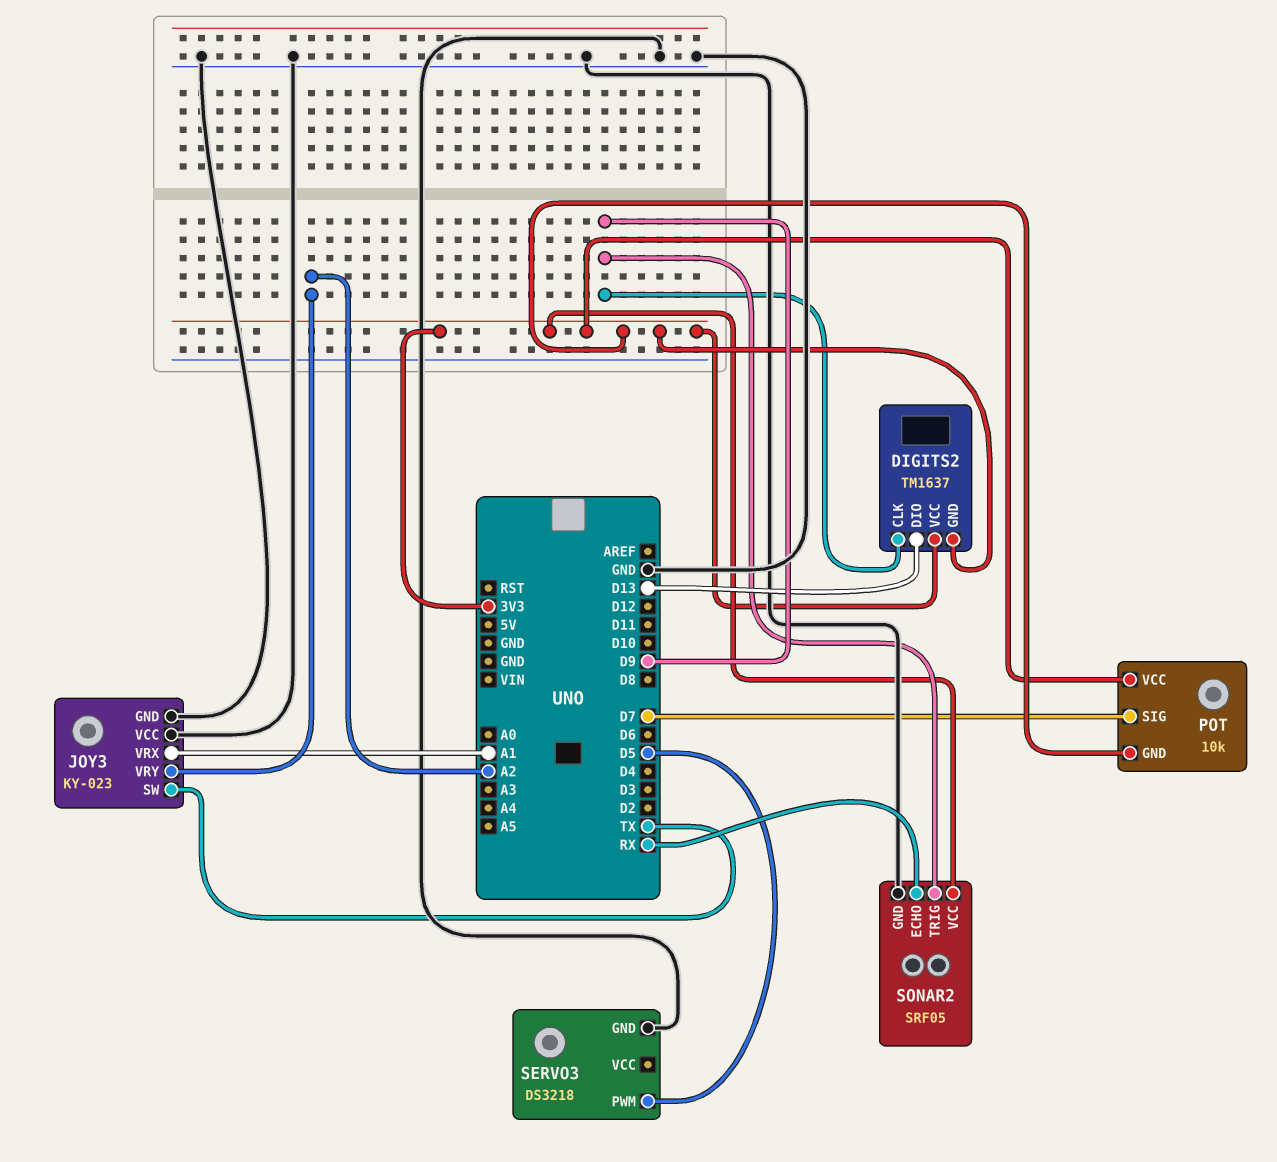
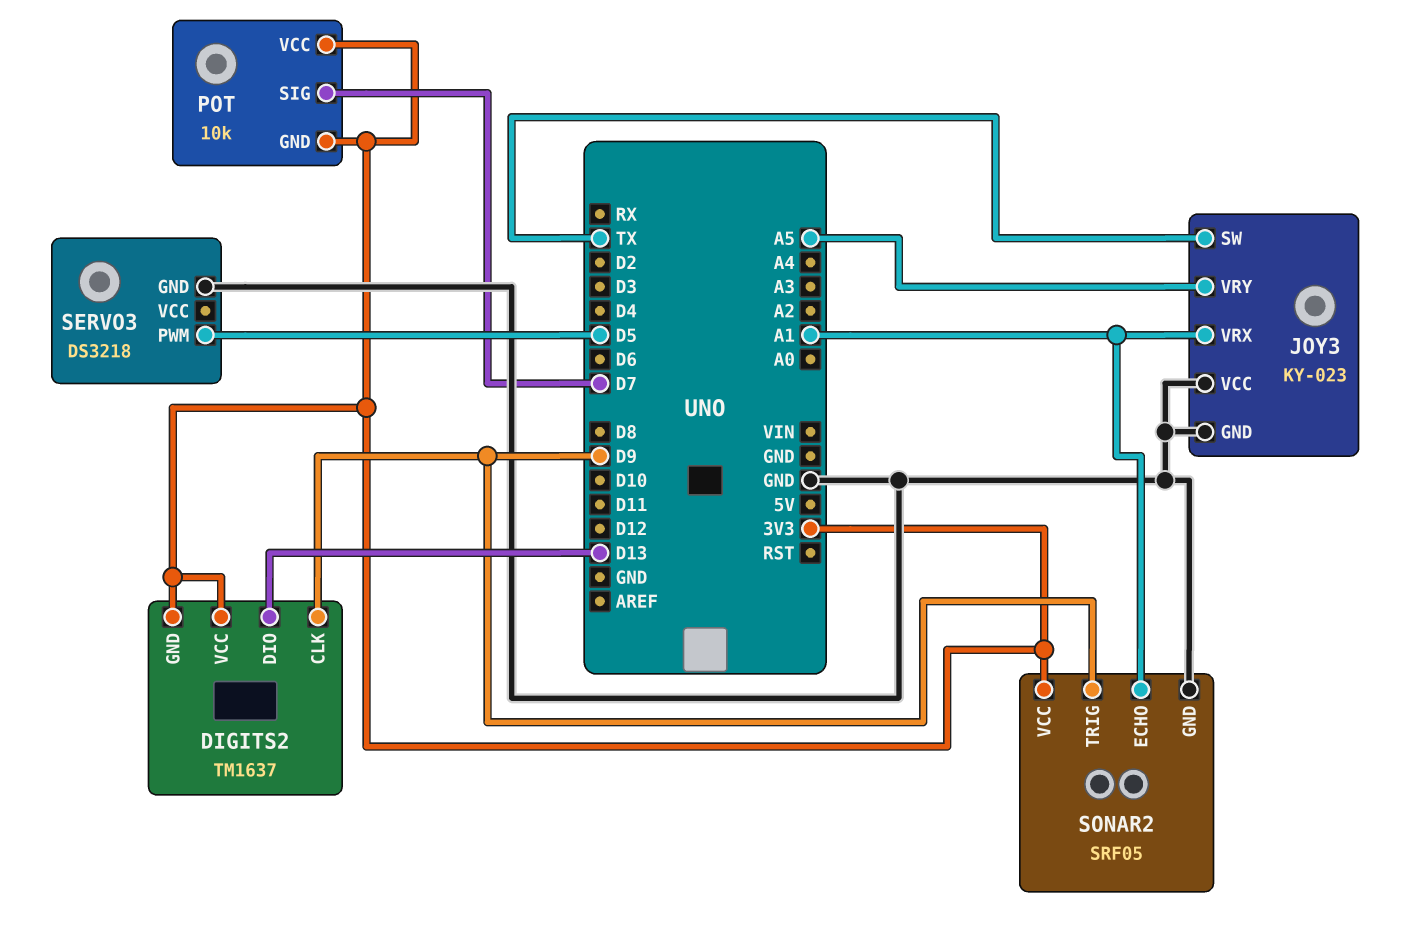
JOY3 pin VRY: A2 -> A5
SONAR2 pin ECHO: RX -> A1

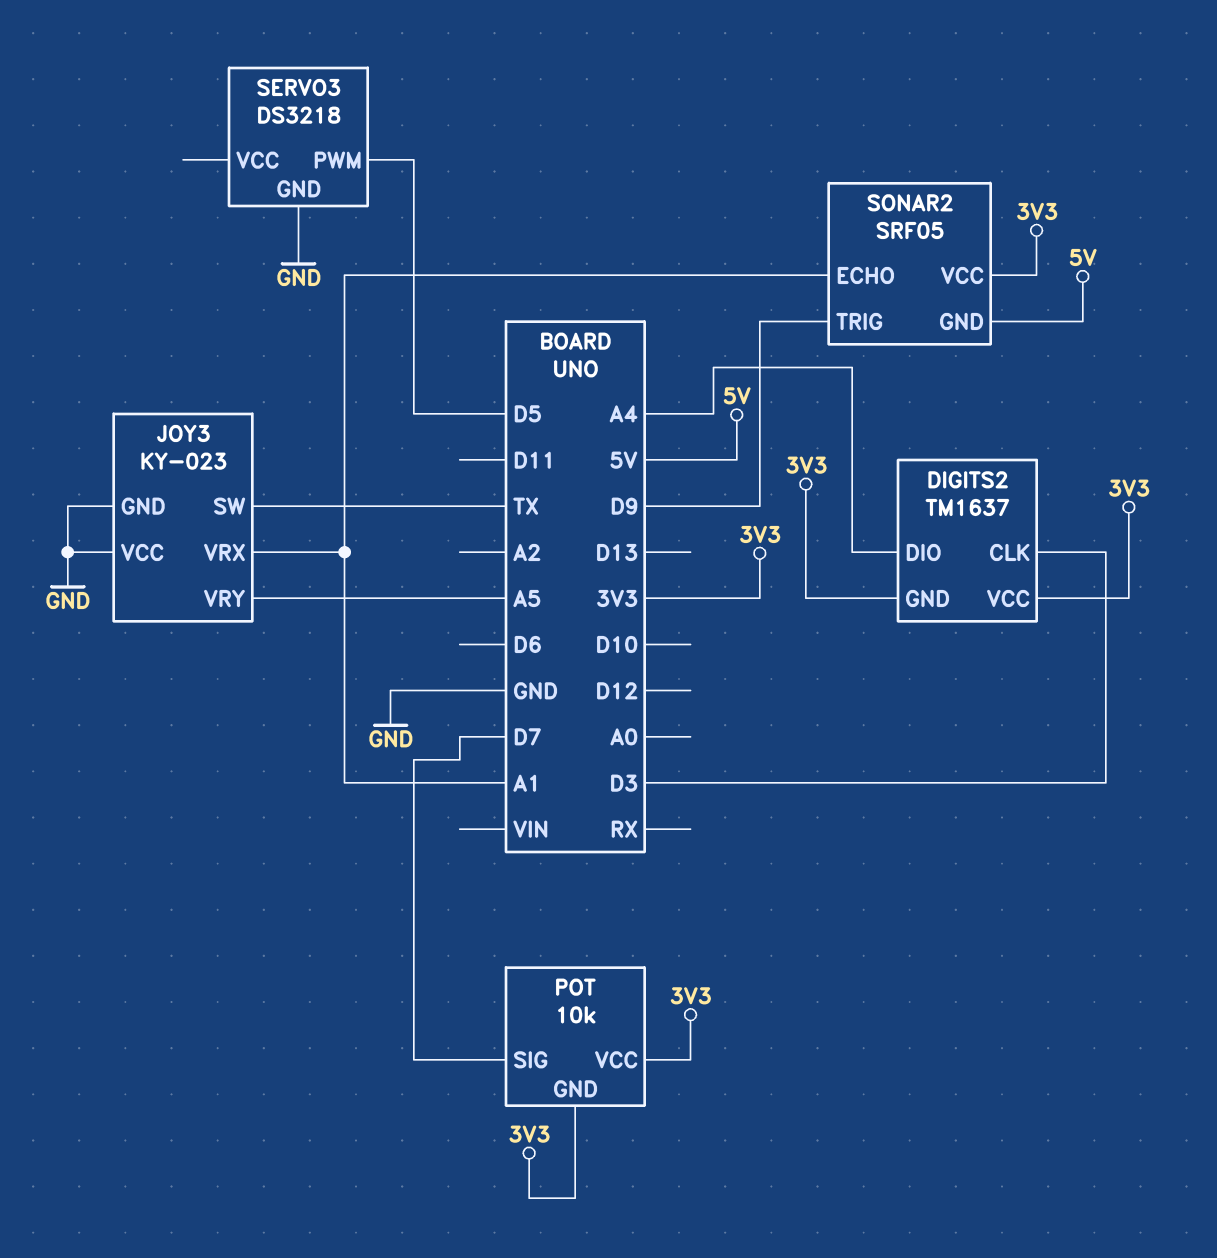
DIGITS2 pin CLK: D9 -> D3
DIGITS2 pin DIO: D13 -> A4
SONAR2 pin GND: GND -> 5V

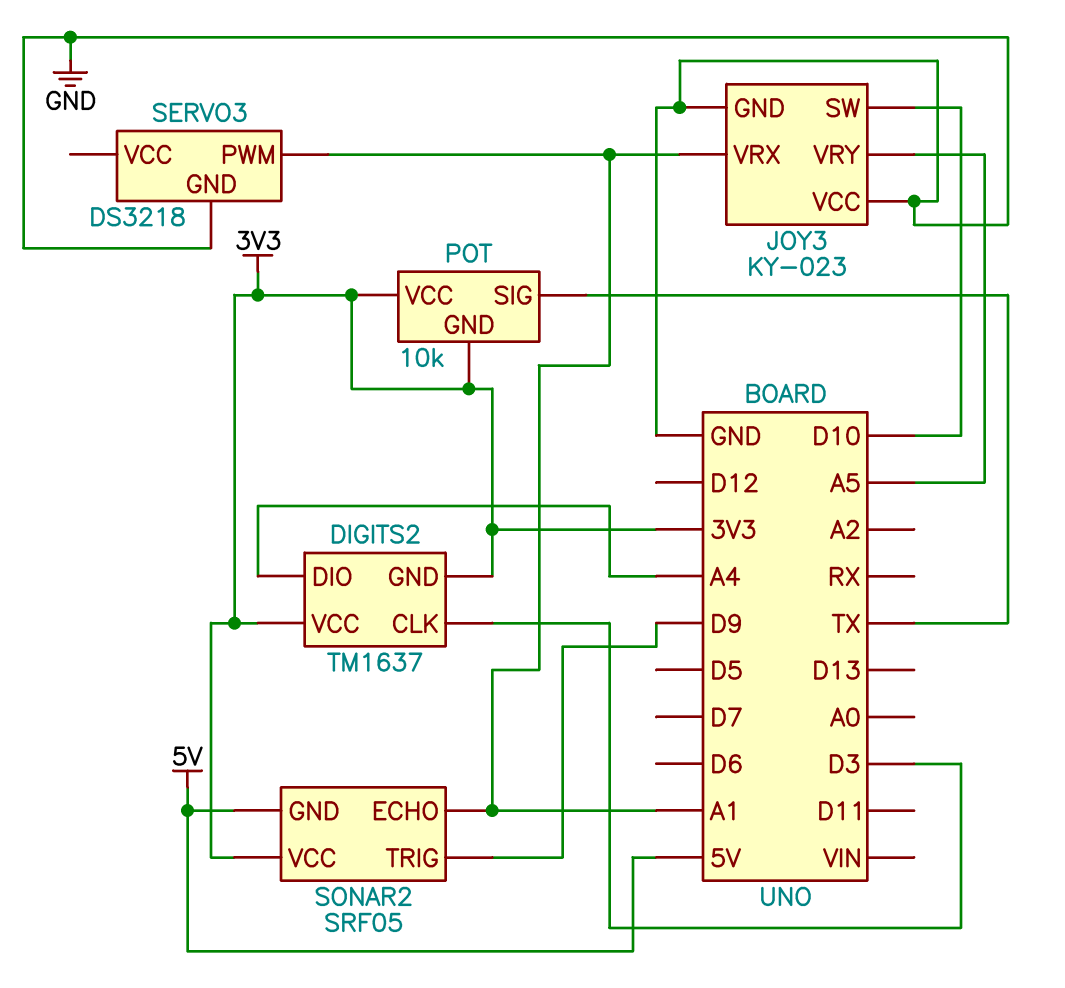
JOY3 pin SW: TX -> D10
POT pin SIG: D7 -> TX
SERVO3 pin PWM: D5 -> A1

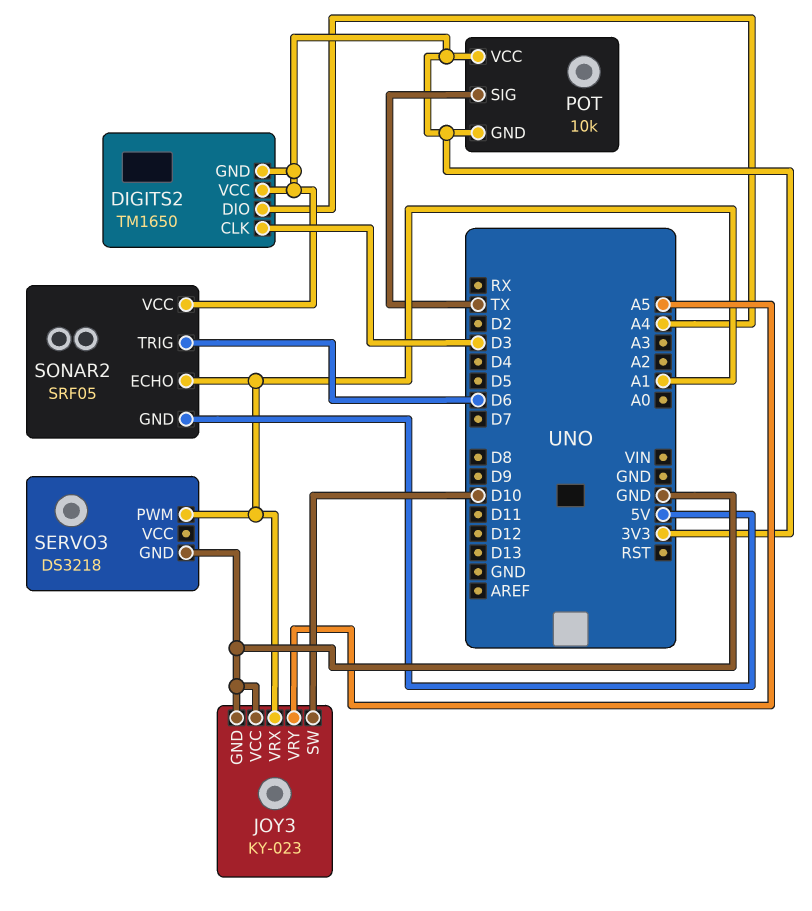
DIGITS2: TM1637 -> TM1650
SONAR2 pin TRIG: D9 -> D6

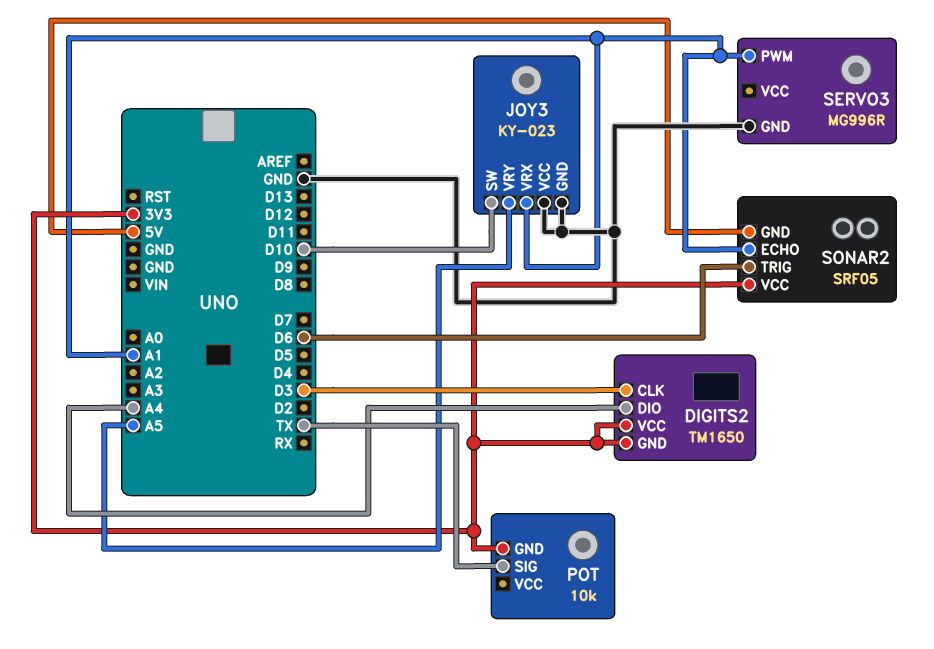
POT pin VCC: 3V3 -> none
SERVO3: DS3218 -> MG996R

